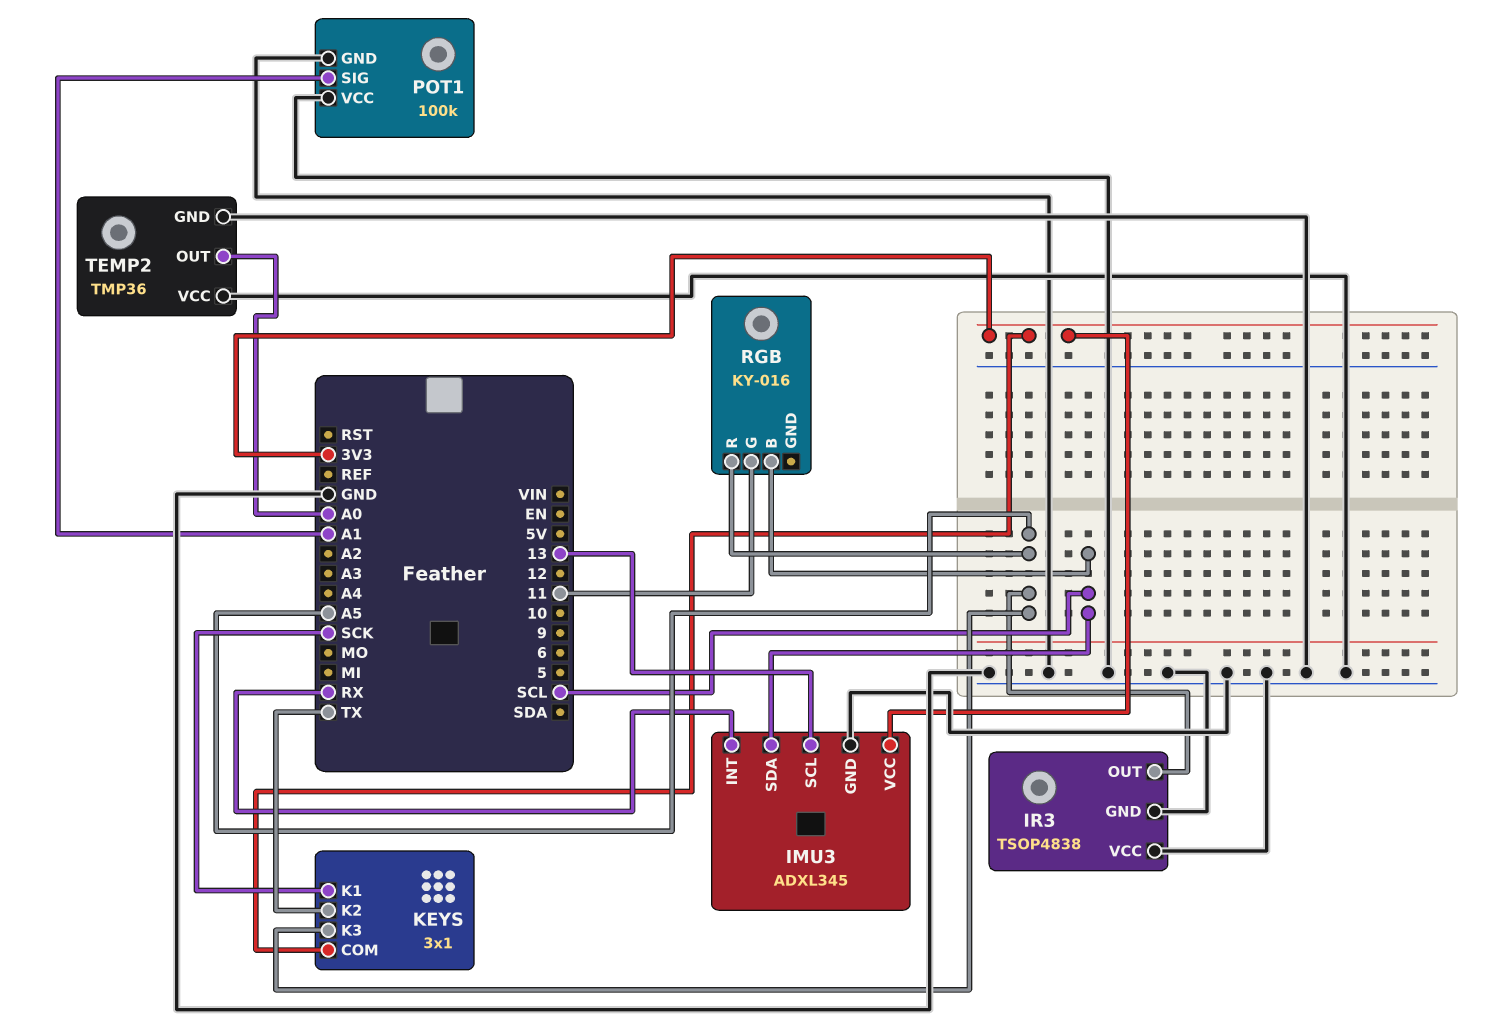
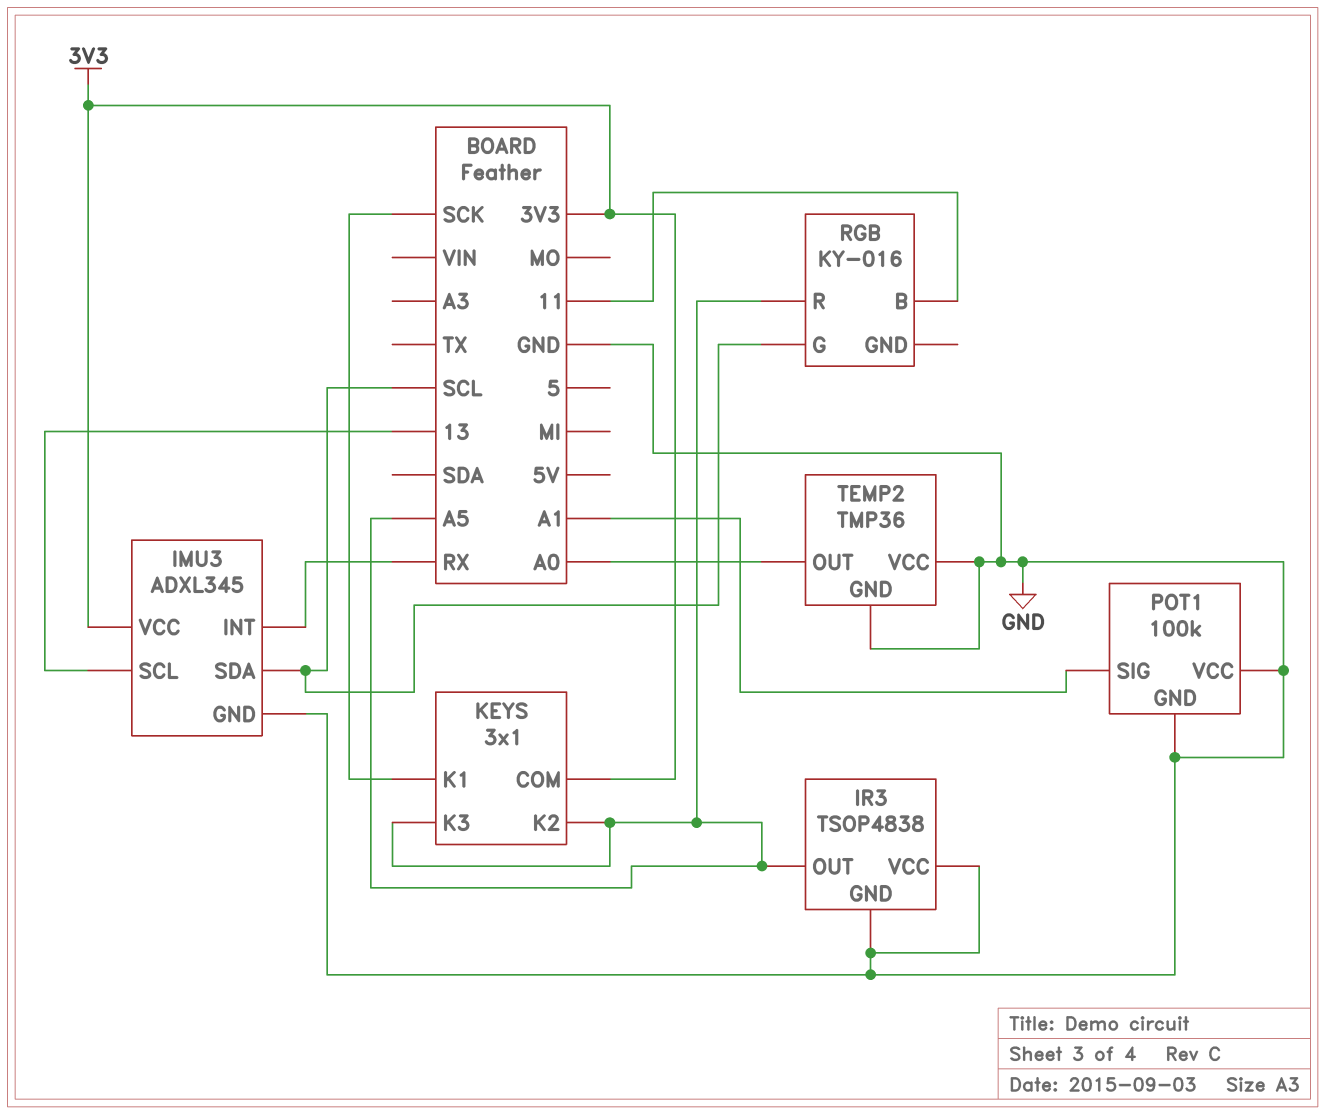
KEYS pin K2: TX -> A5
RGB pin B: SCL -> 11
RGB pin G: 11 -> SCL

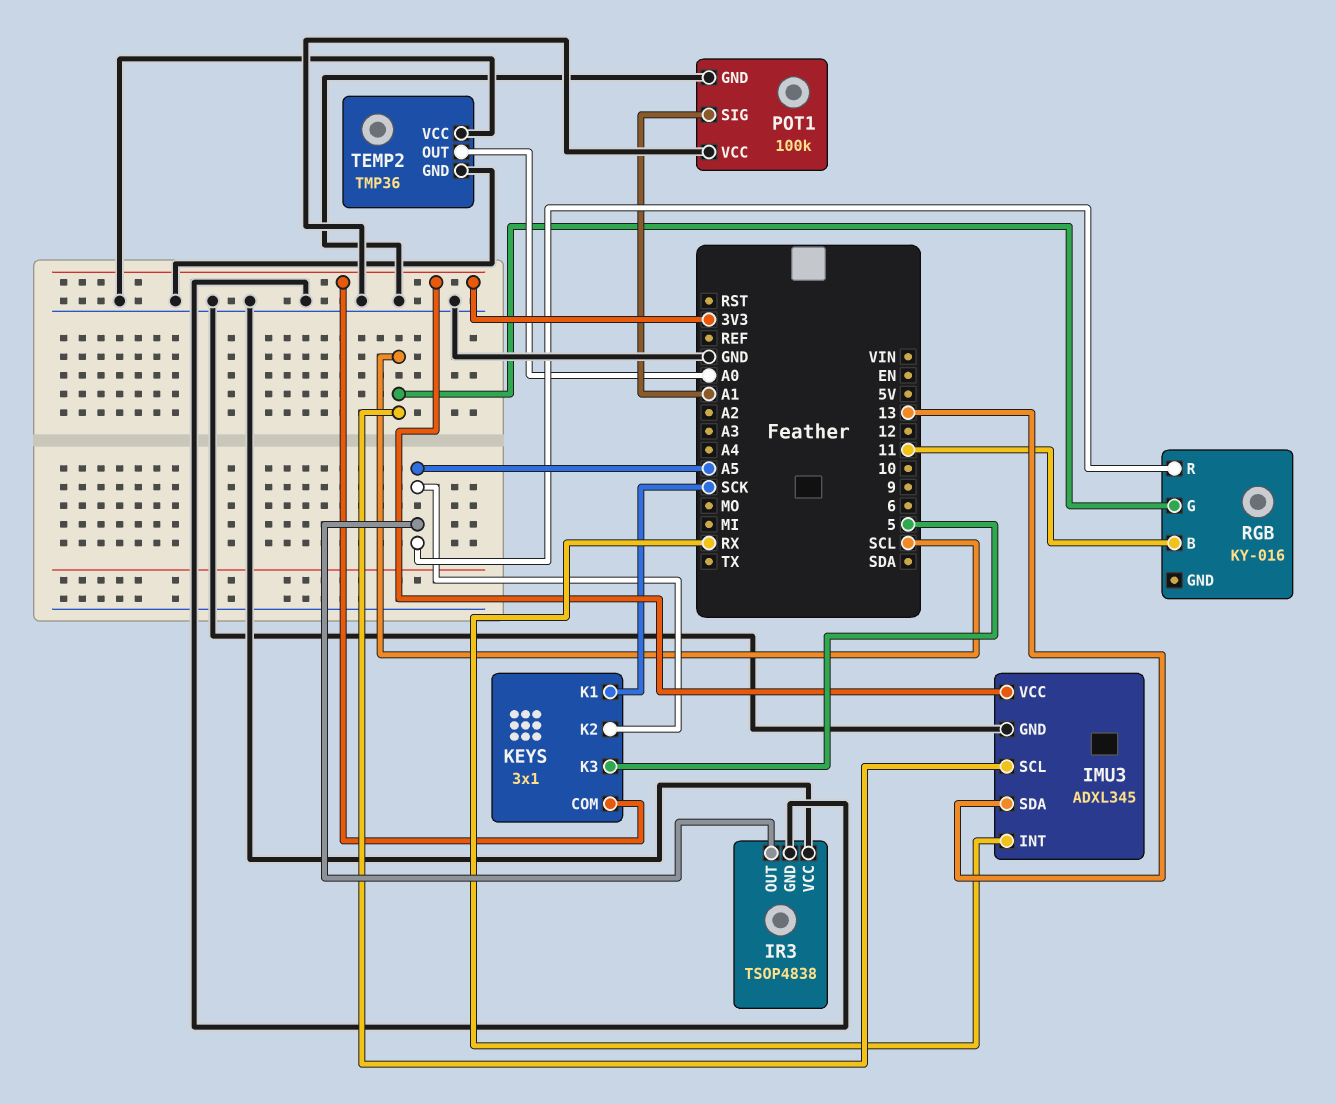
IMU3 pin SCL: 13 -> SCL
IMU3 pin SDA: SCL -> 13
KEYS pin K3: A5 -> 5

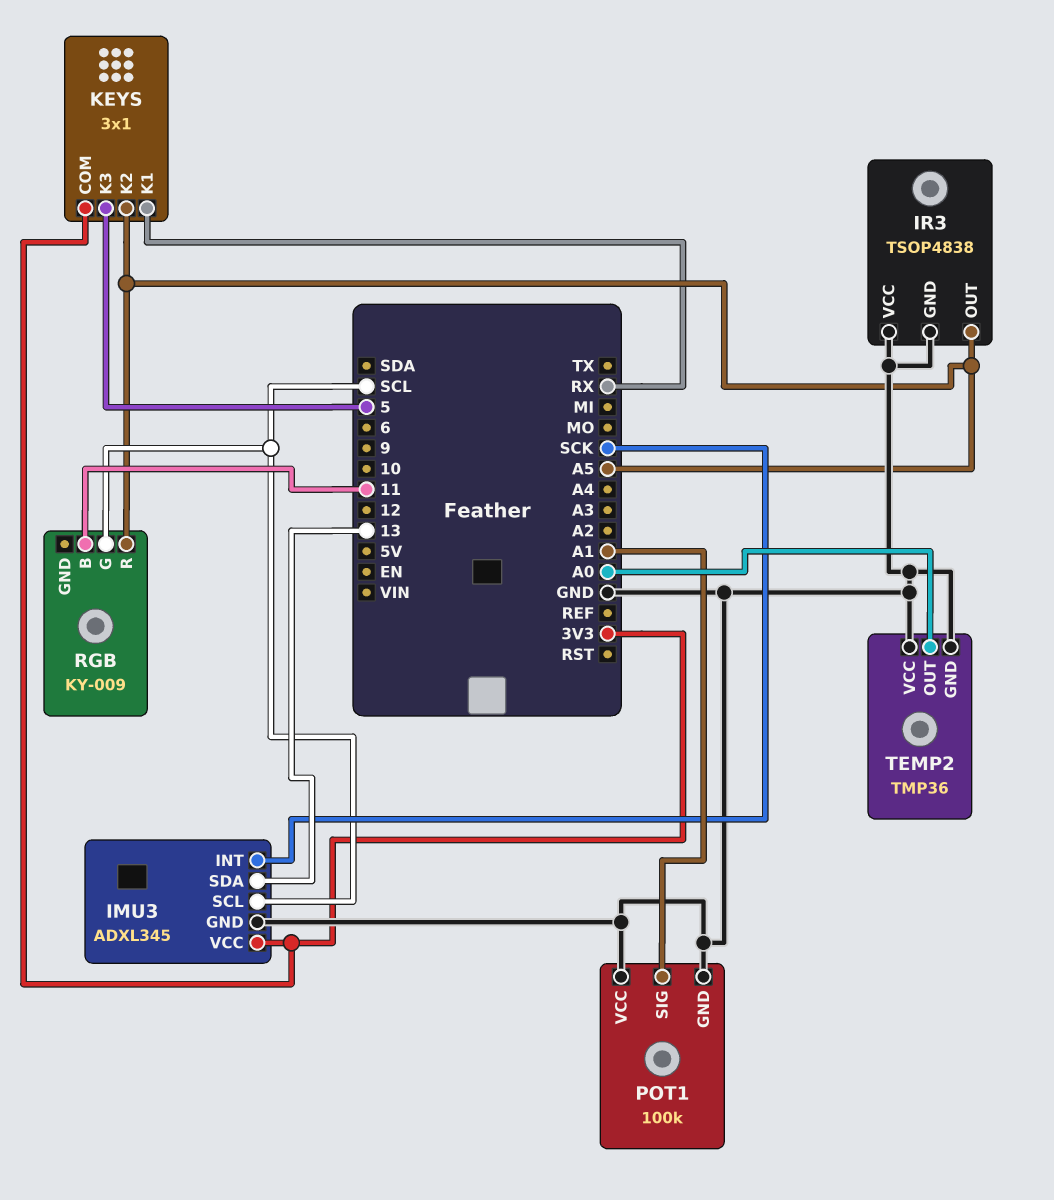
IMU3 pin INT: RX -> SCK
KEYS pin K1: SCK -> RX
RGB: KY-016 -> KY-009

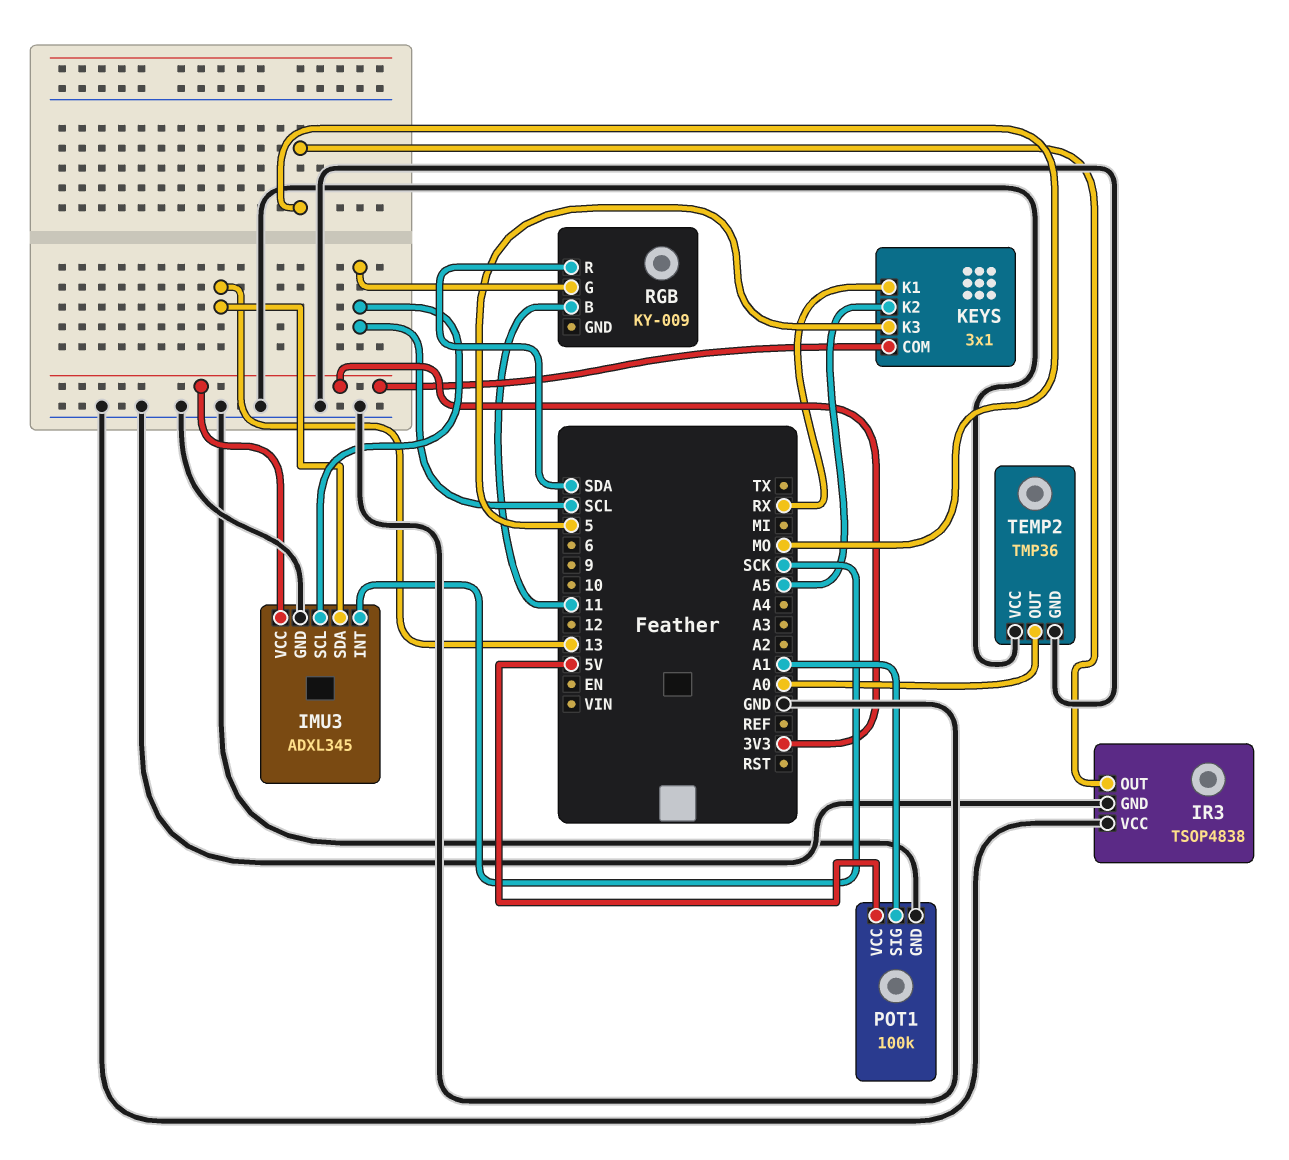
IR3 pin OUT: A5 -> MO
POT1 pin VCC: GND -> 5V
RGB pin R: A5 -> SDA

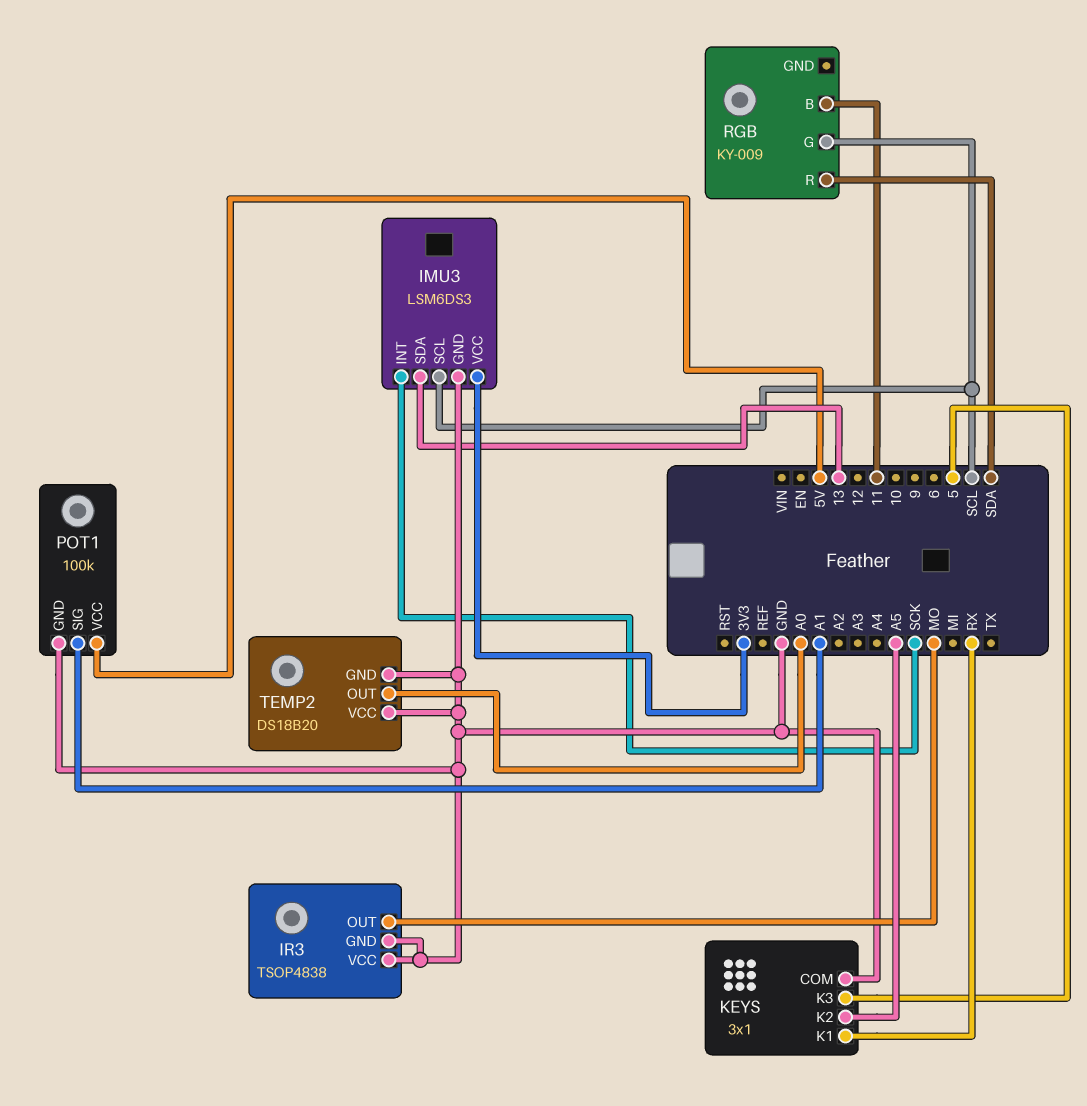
IMU3: ADXL345 -> LSM6DS3
KEYS pin COM: 3V3 -> GND
TEMP2: TMP36 -> DS18B20

